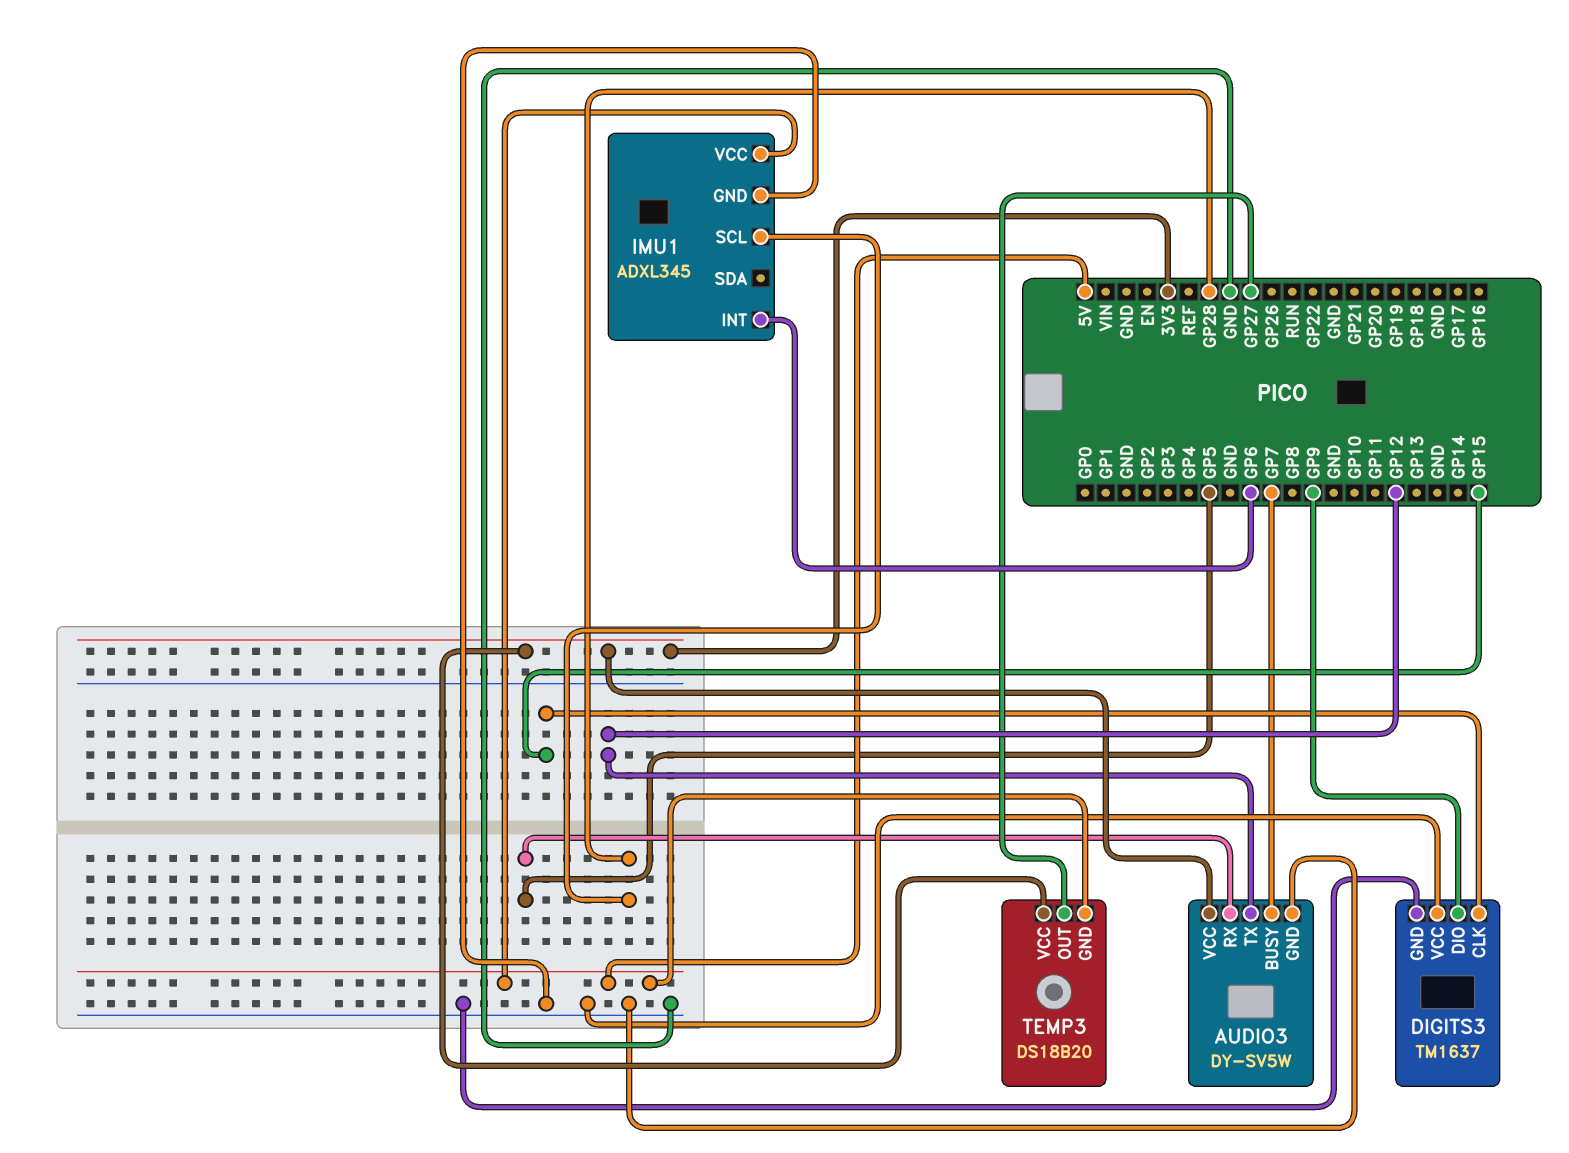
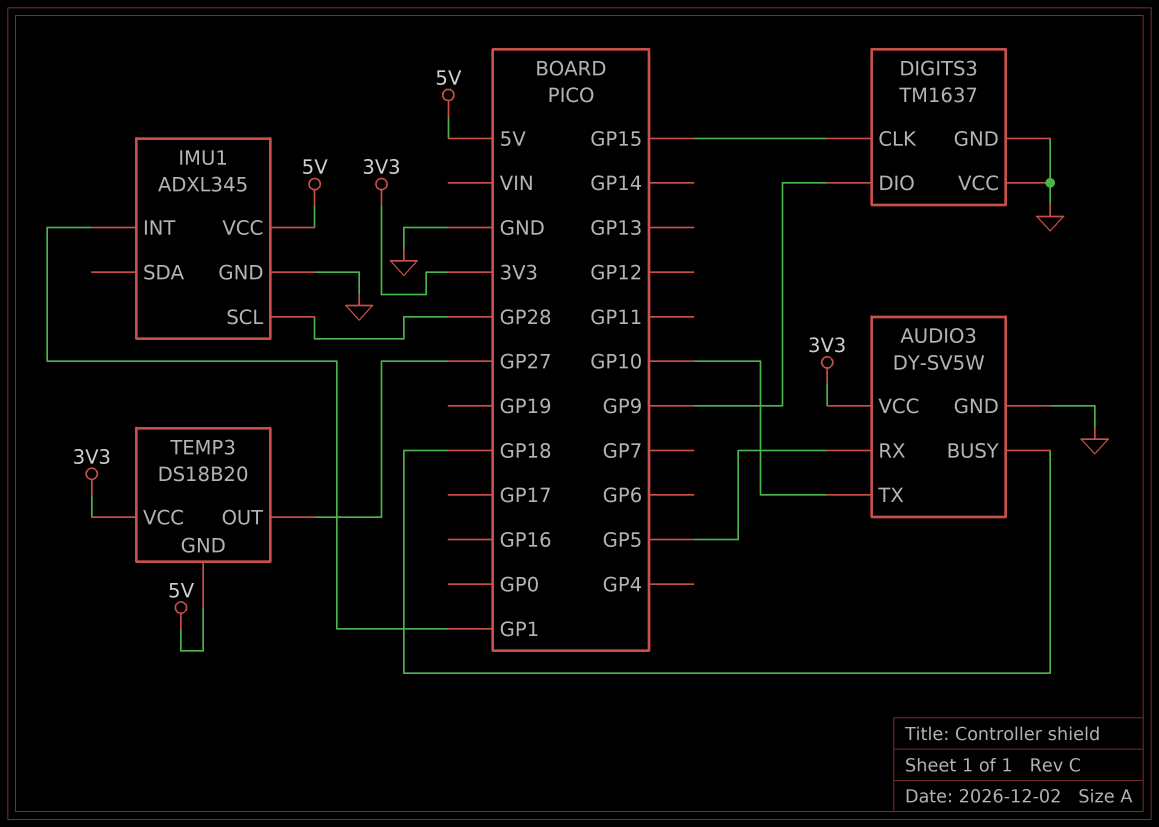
AUDIO3 pin BUSY: GP7 -> GP18
AUDIO3 pin TX: GP12 -> GP10
IMU1 pin INT: GP6 -> GP1

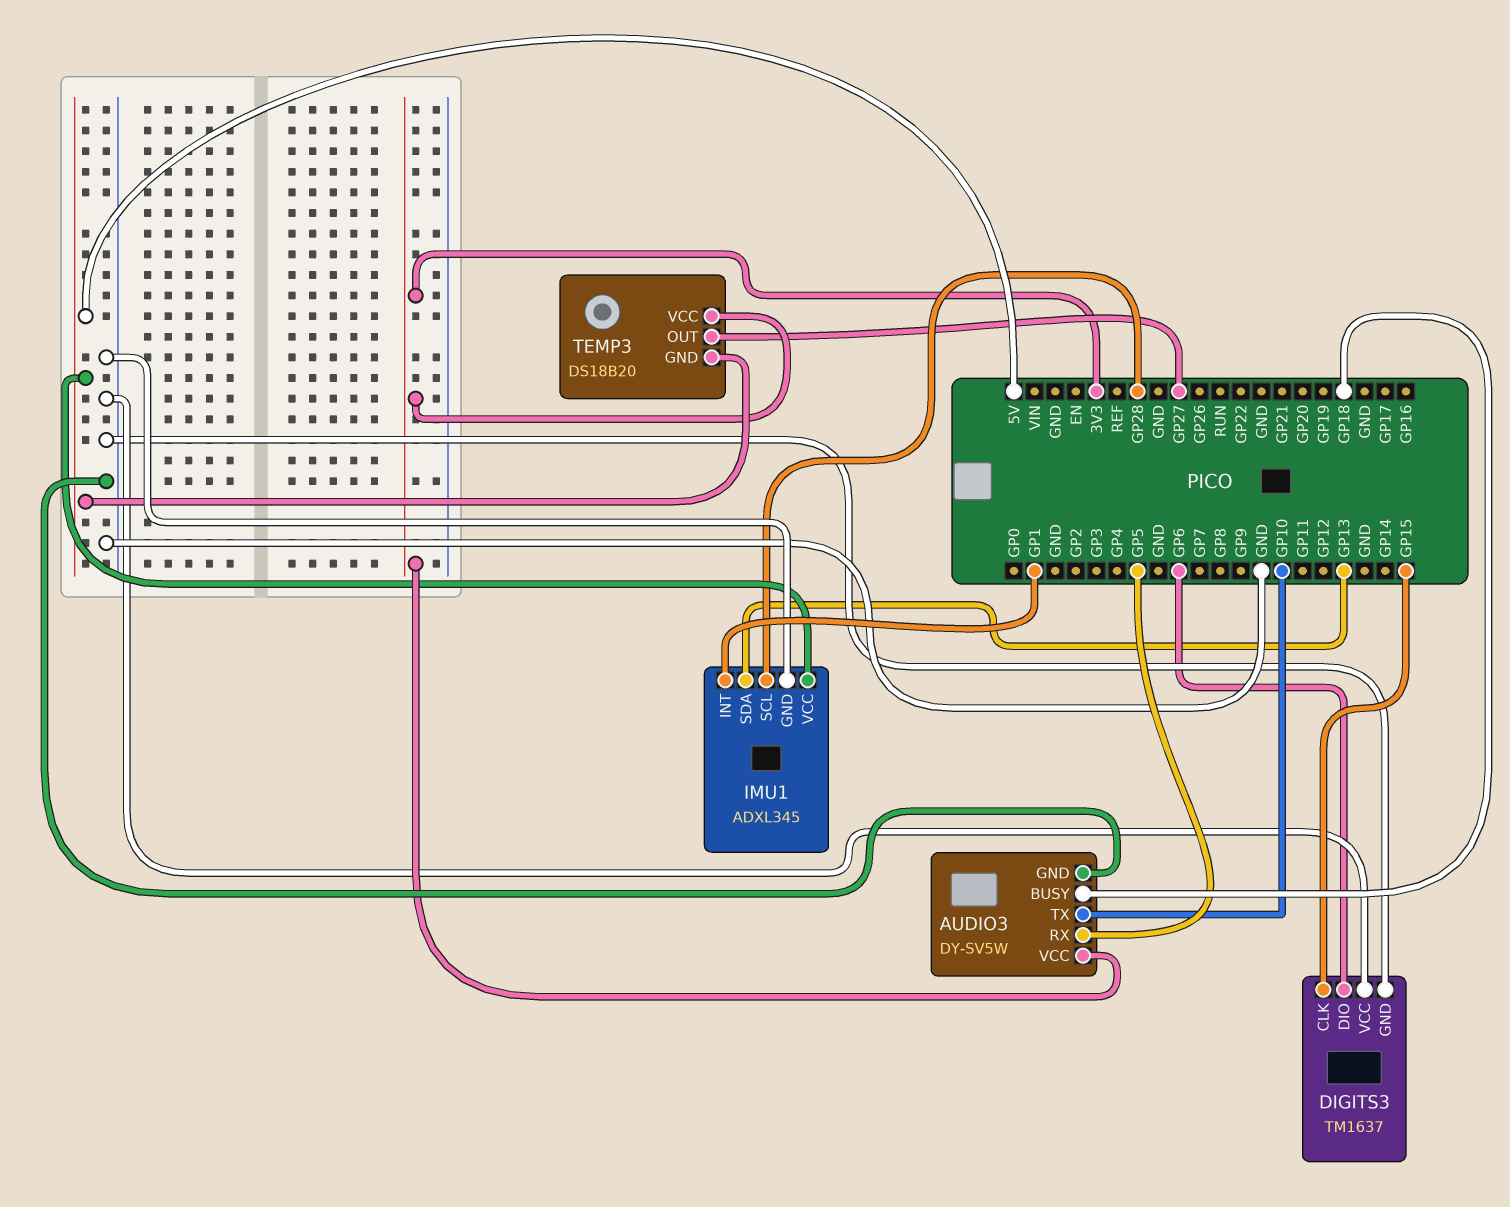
DIGITS3 pin DIO: GP9 -> GP6
IMU1 pin SDA: none -> GP13

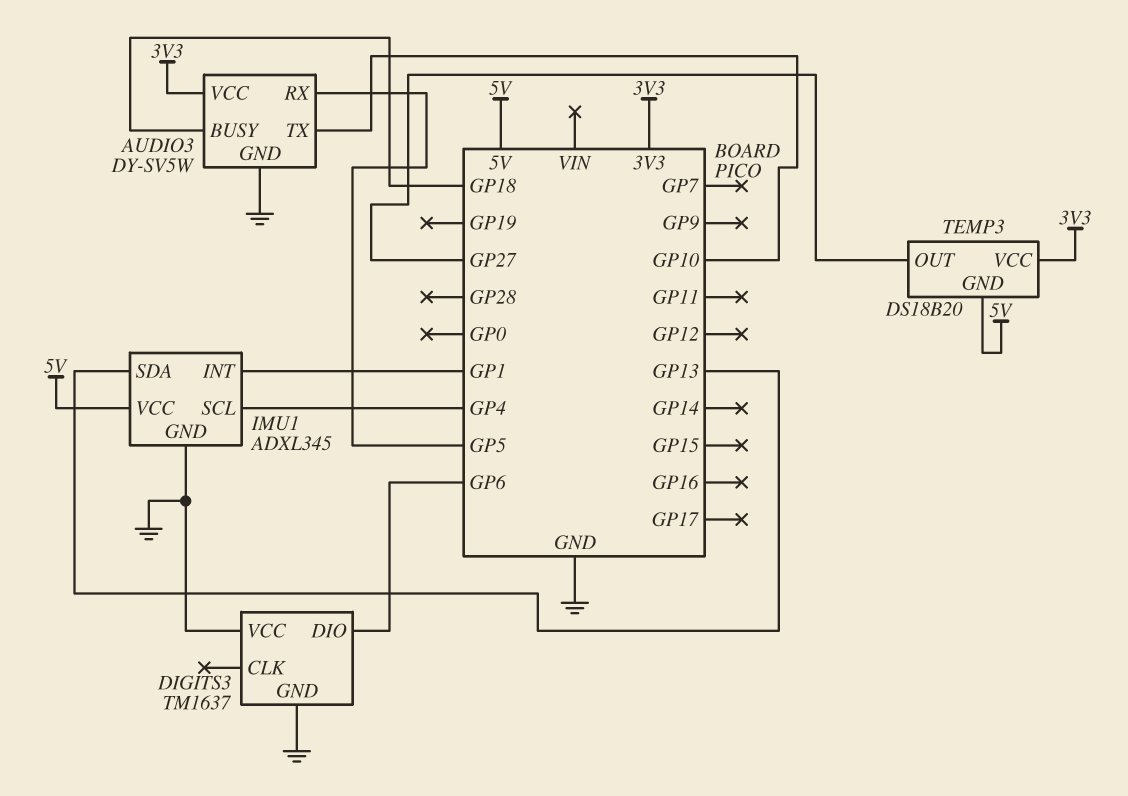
DIGITS3 pin CLK: GP15 -> none
IMU1 pin SCL: GP28 -> GP4

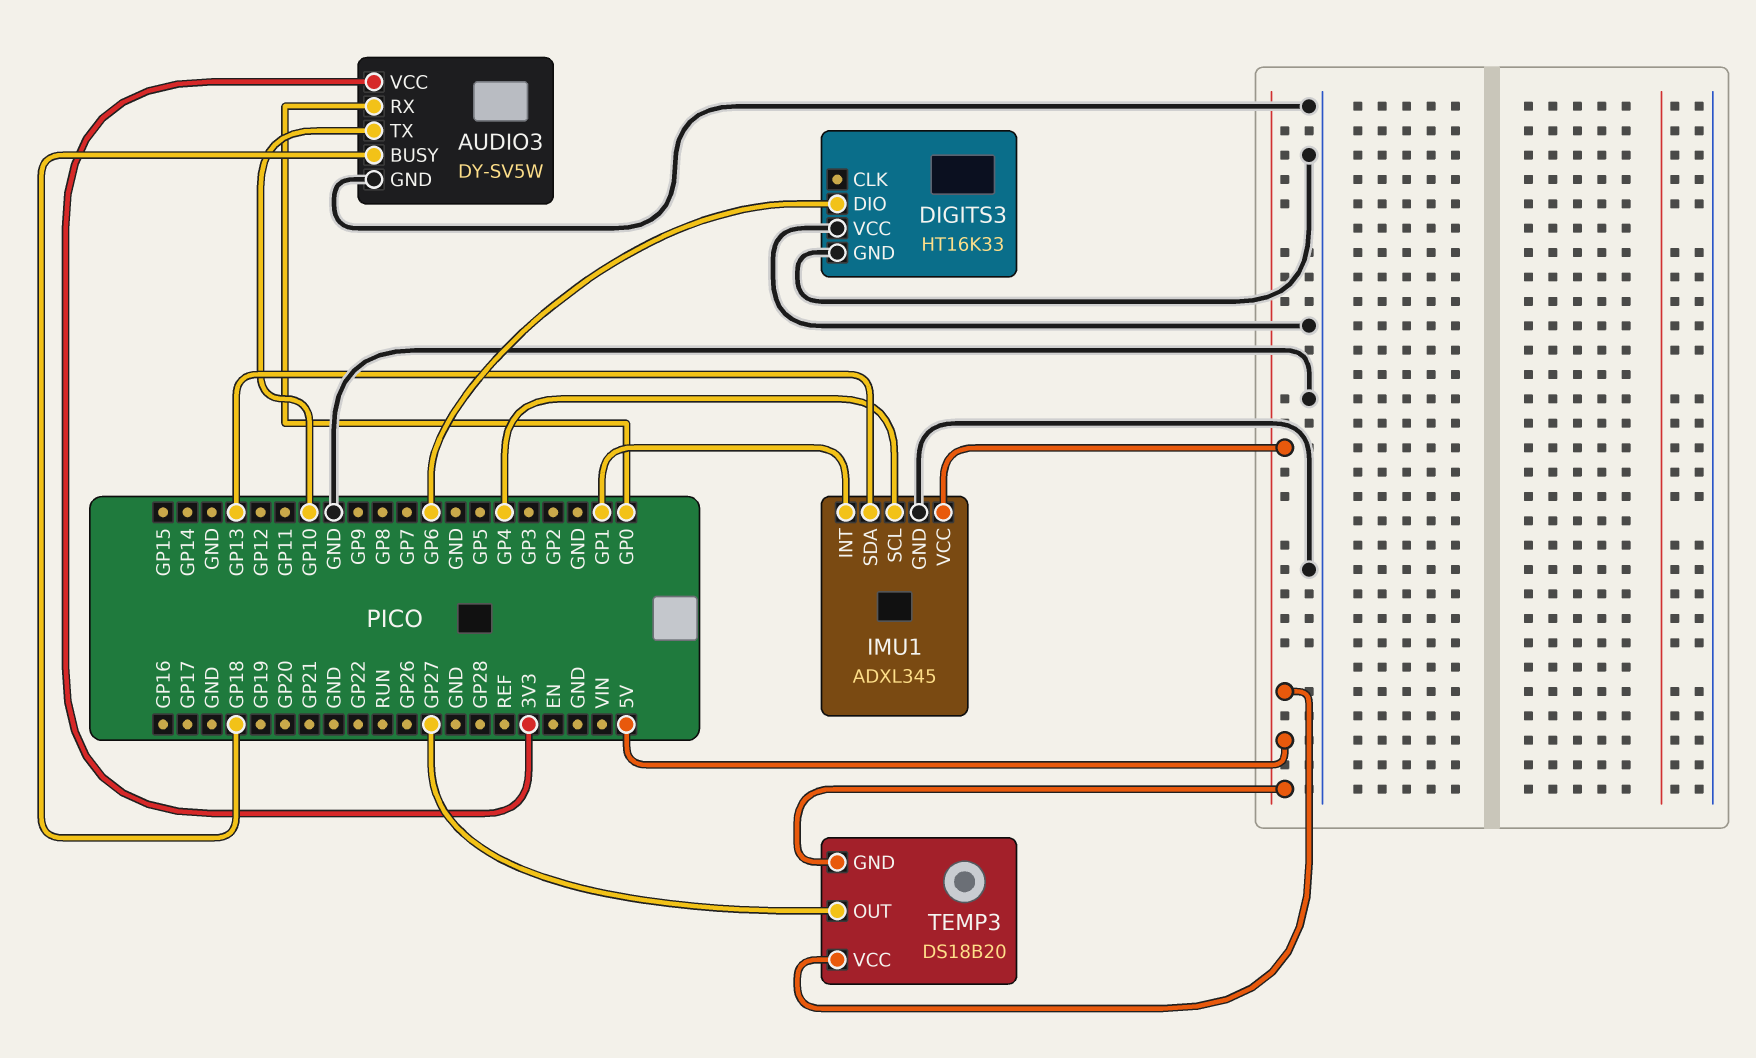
AUDIO3 pin RX: GP5 -> GP0
DIGITS3: TM1637 -> HT16K33
TEMP3 pin VCC: 3V3 -> 5V

